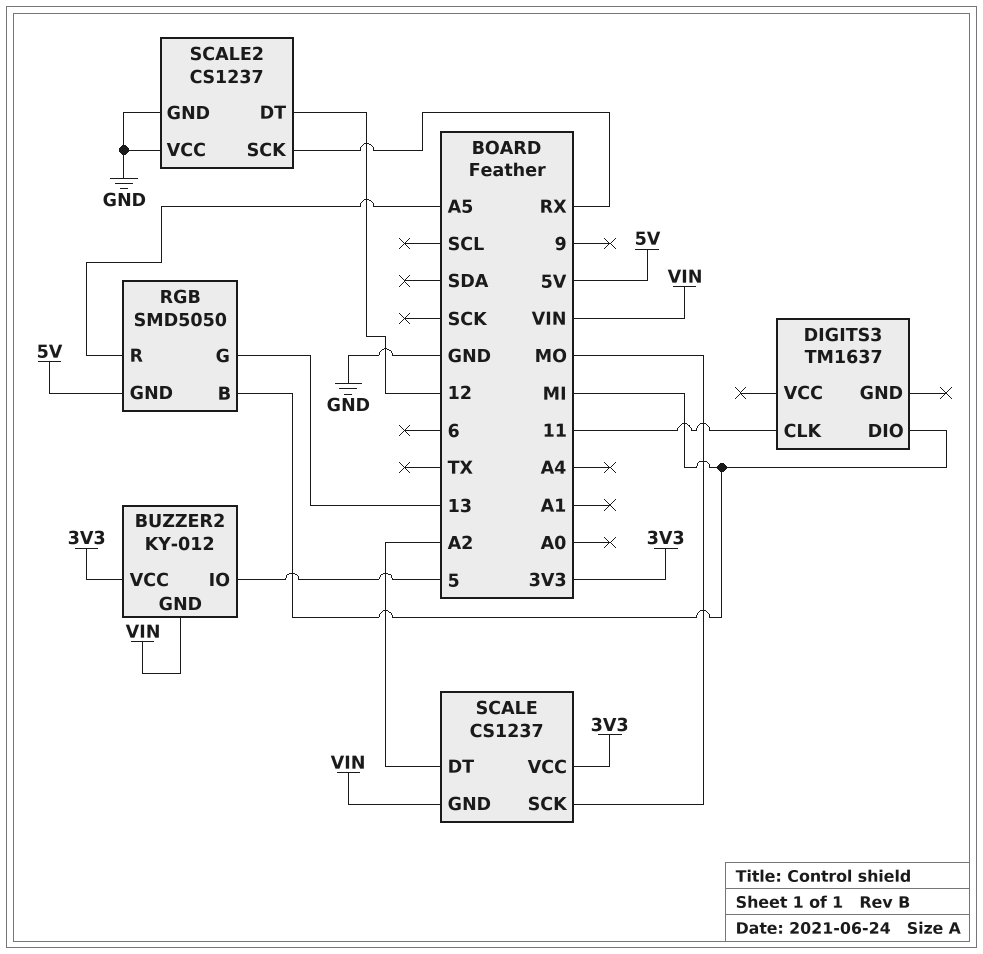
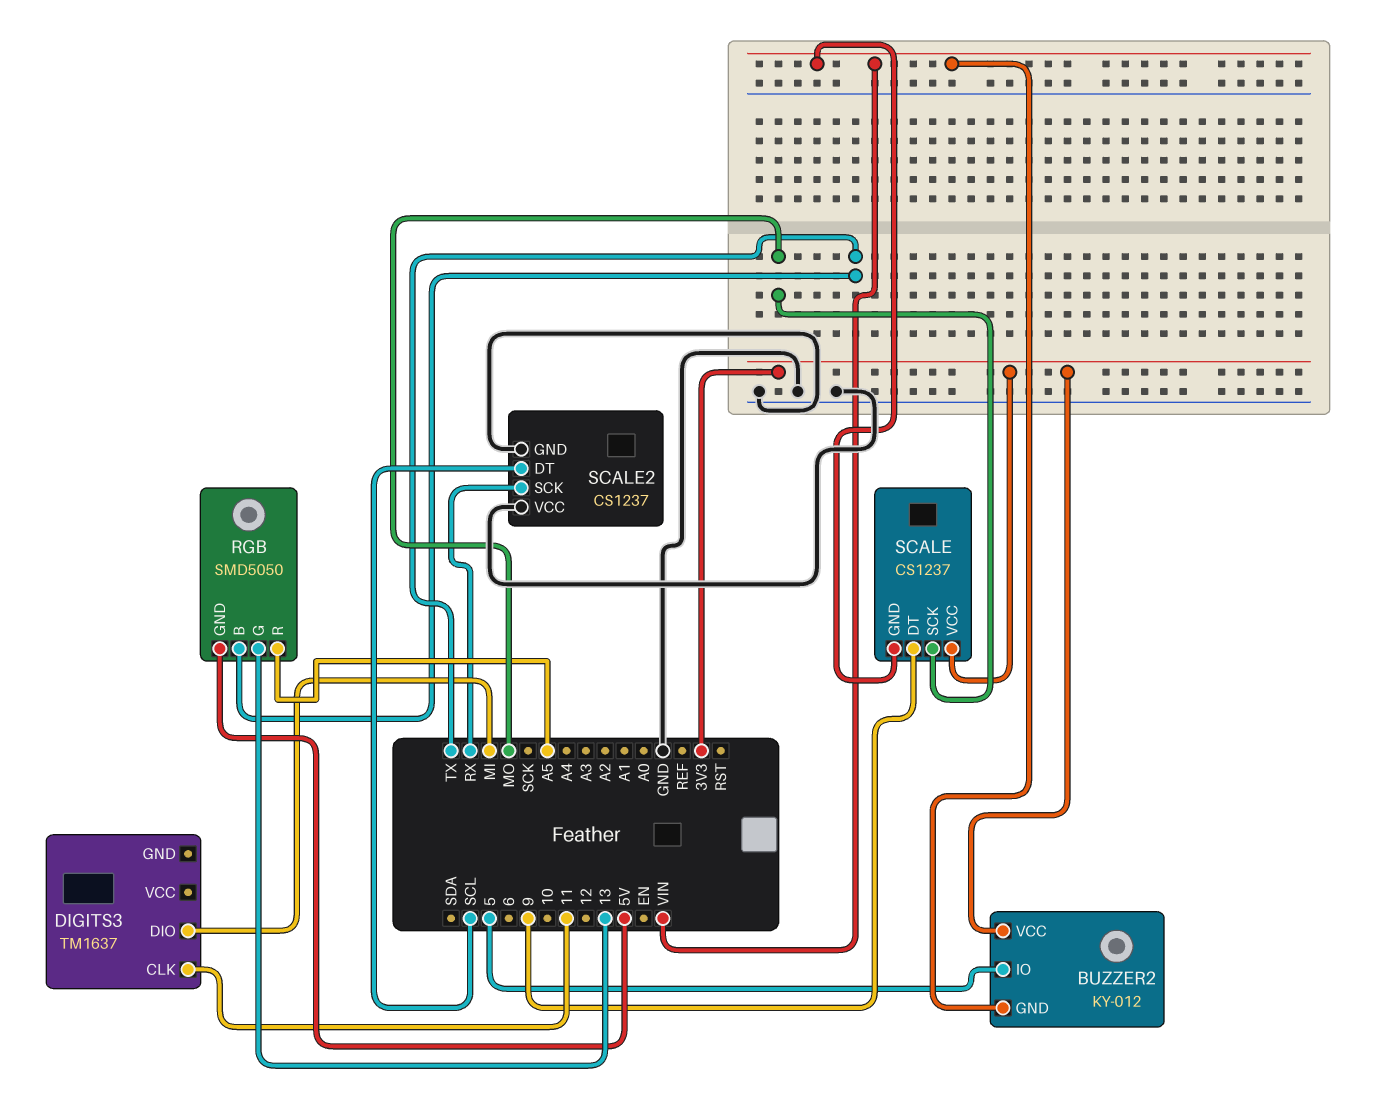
RGB pin B: MI -> TX
SCALE pin DT: A2 -> 9
SCALE2 pin DT: 12 -> SCL

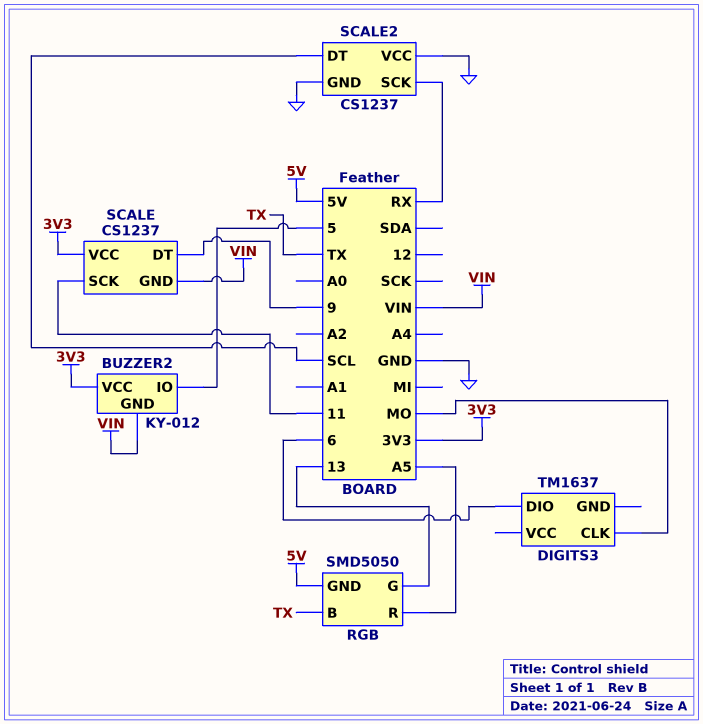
DIGITS3 pin CLK: 11 -> MO
DIGITS3 pin DIO: MI -> 6
SCALE pin SCK: MO -> 11

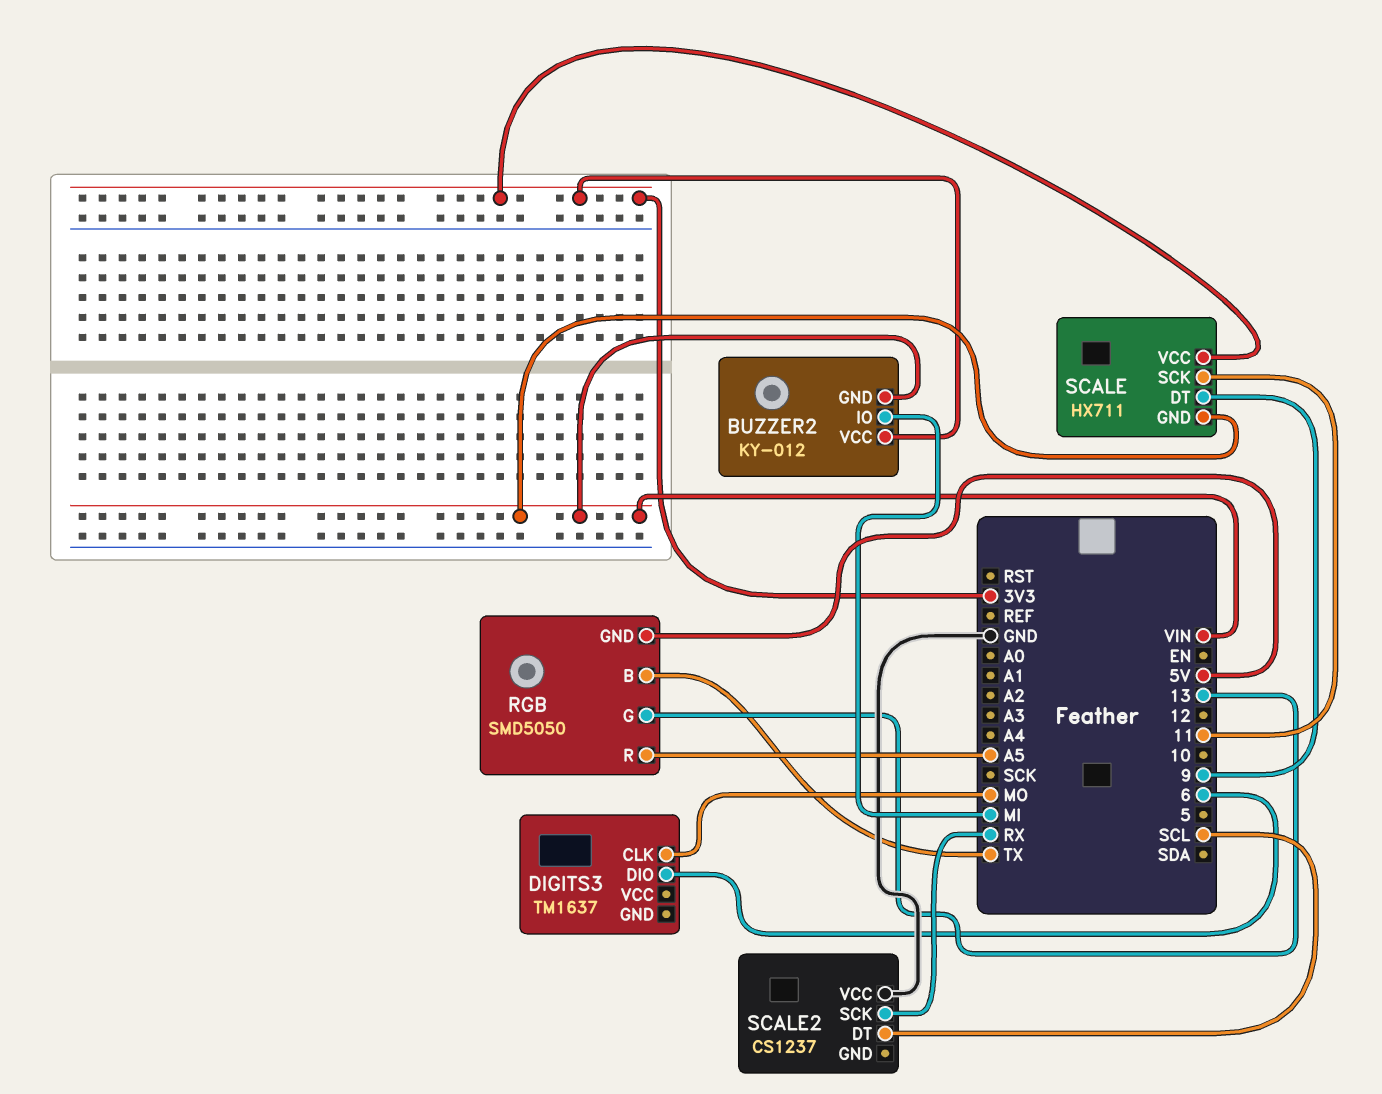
BUZZER2 pin IO: 5 -> MI
SCALE: CS1237 -> HX711
SCALE2 pin GND: GND -> none

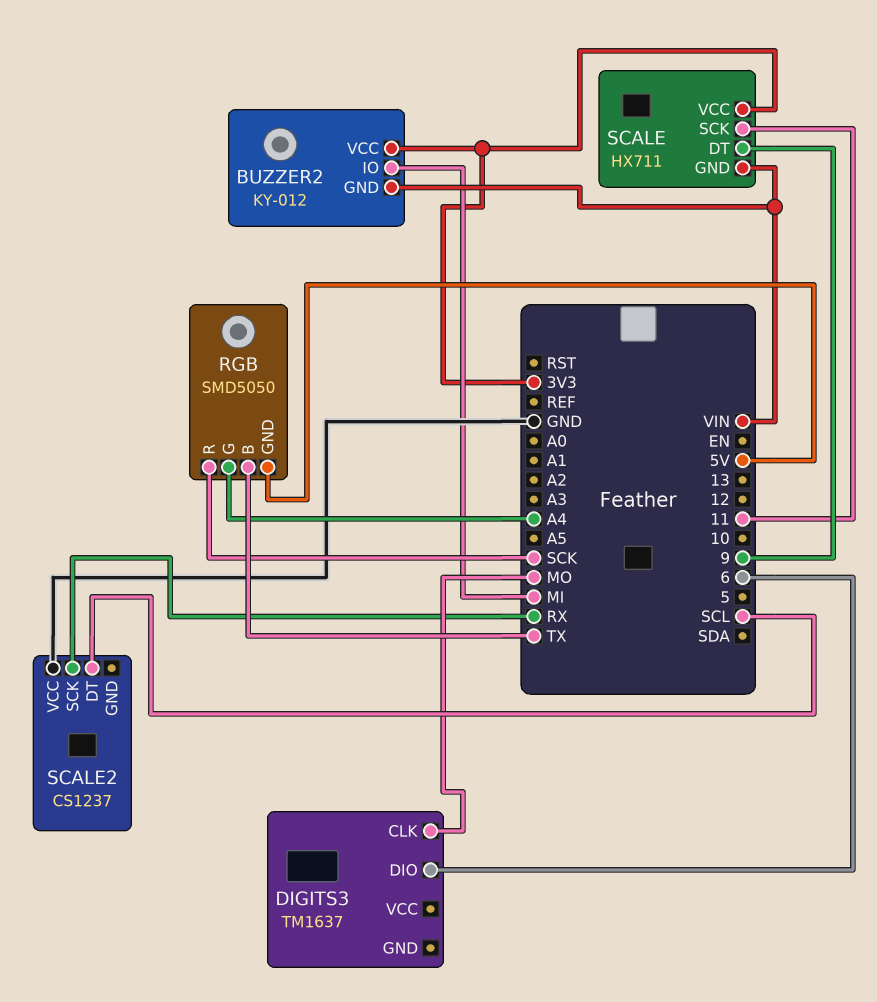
RGB pin G: 13 -> A4
RGB pin R: A5 -> SCK

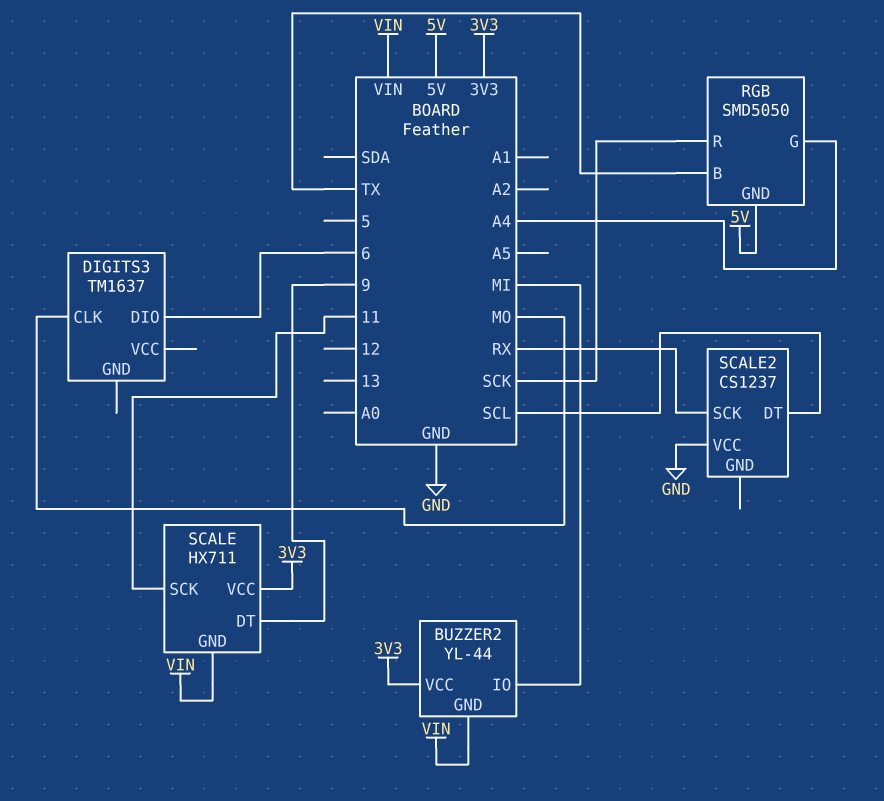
BUZZER2: KY-012 -> YL-44

